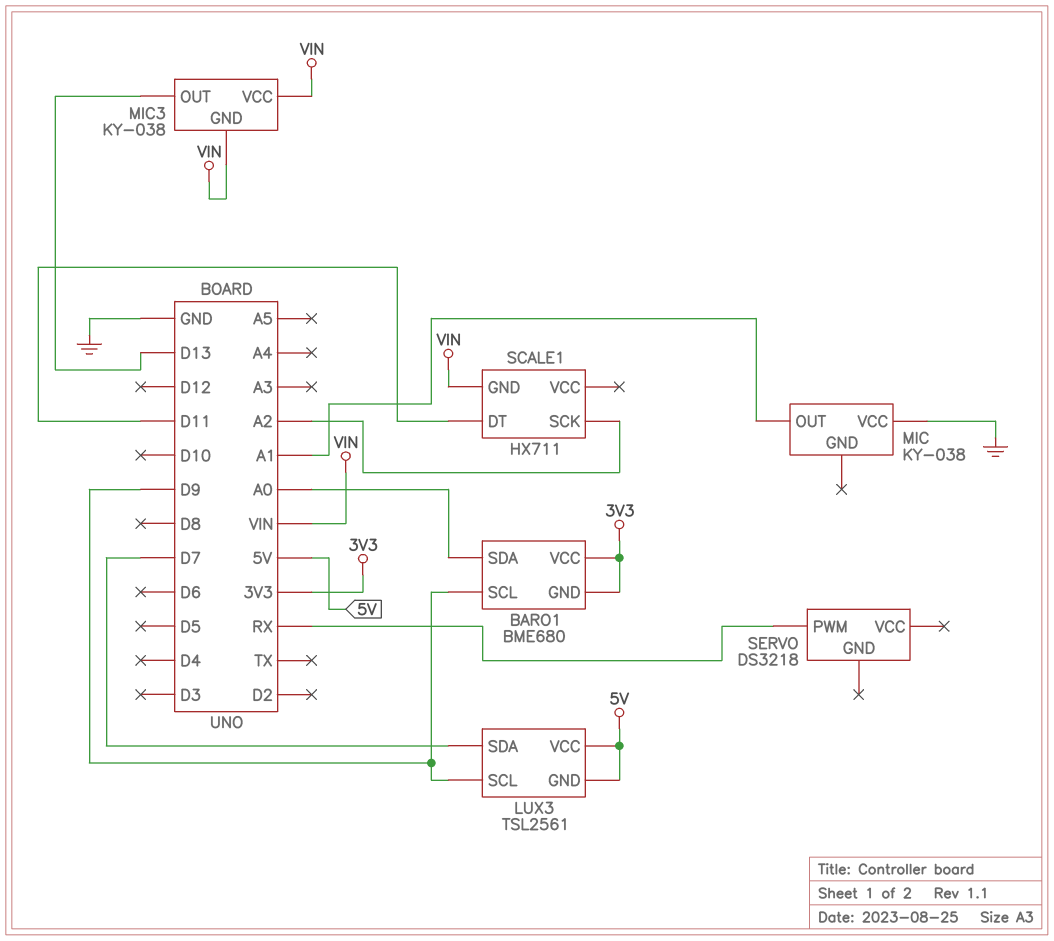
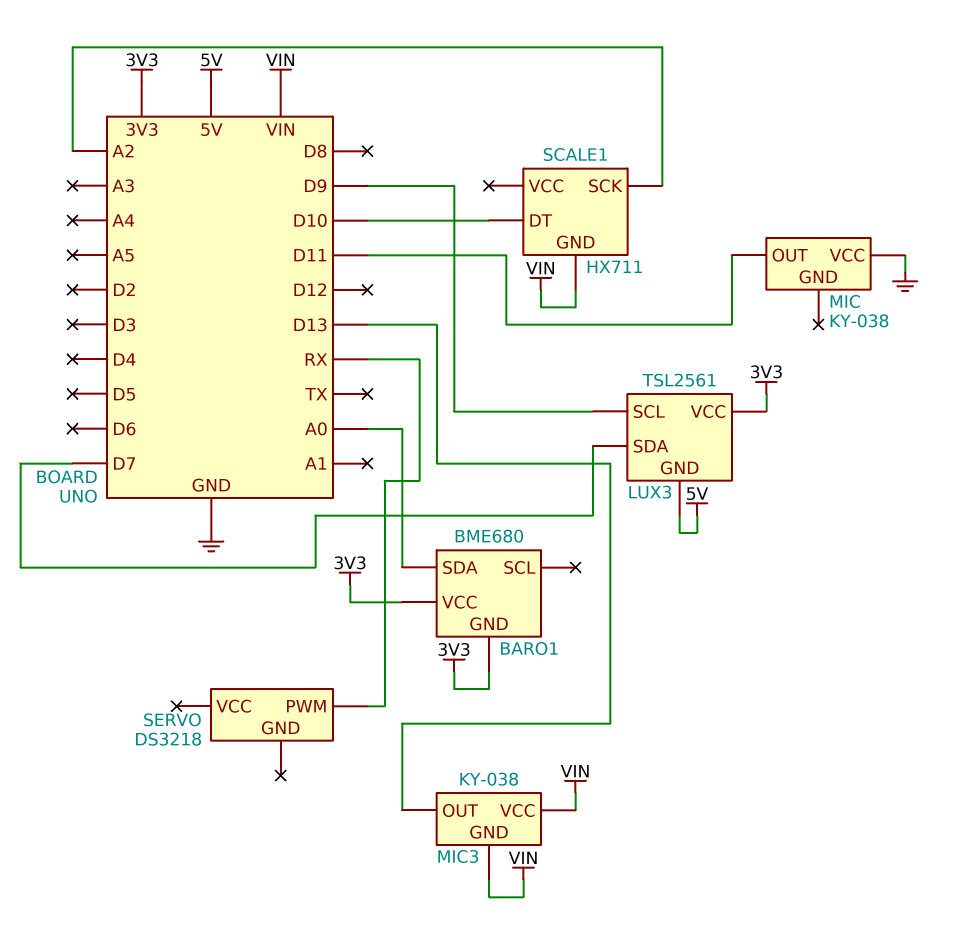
BARO1 pin SCL: D9 -> none
LUX3 pin VCC: 5V -> 3V3
MIC pin OUT: A1 -> D11
SCALE1 pin DT: D11 -> D10

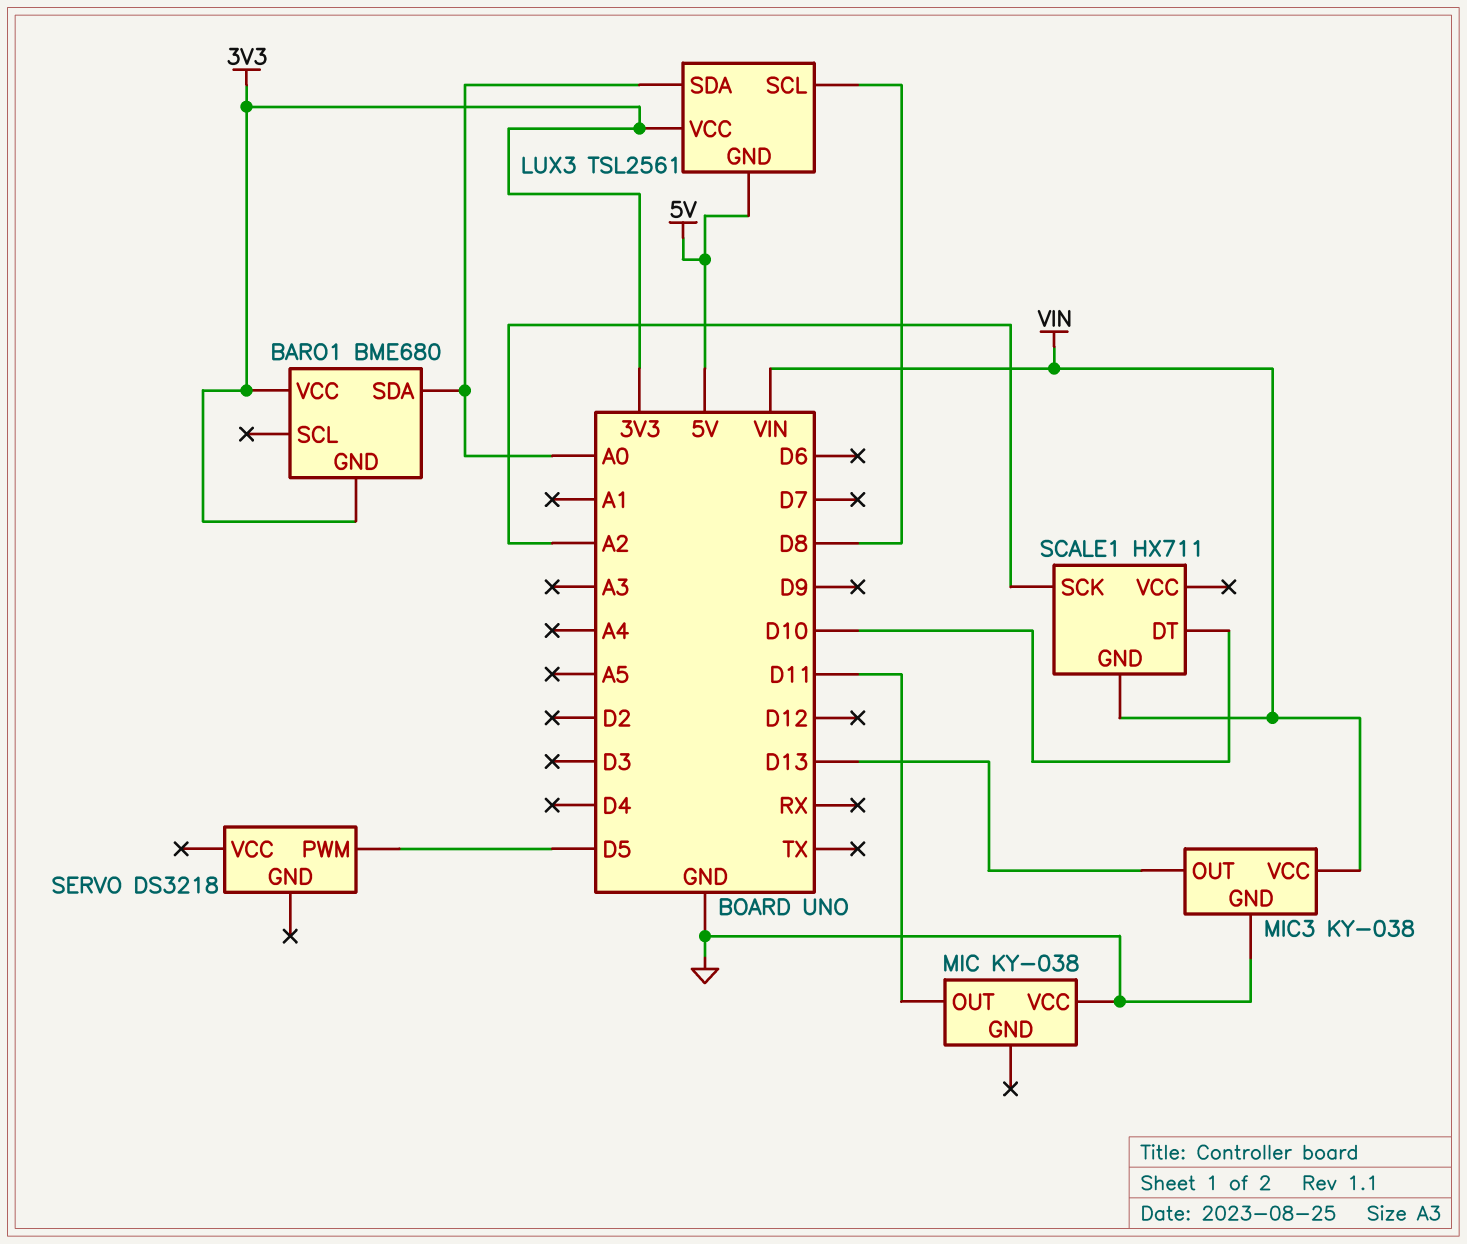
LUX3 pin SCL: D9 -> D8
LUX3 pin SDA: D7 -> A0
MIC3 pin GND: VIN -> GND
SERVO pin PWM: RX -> D5

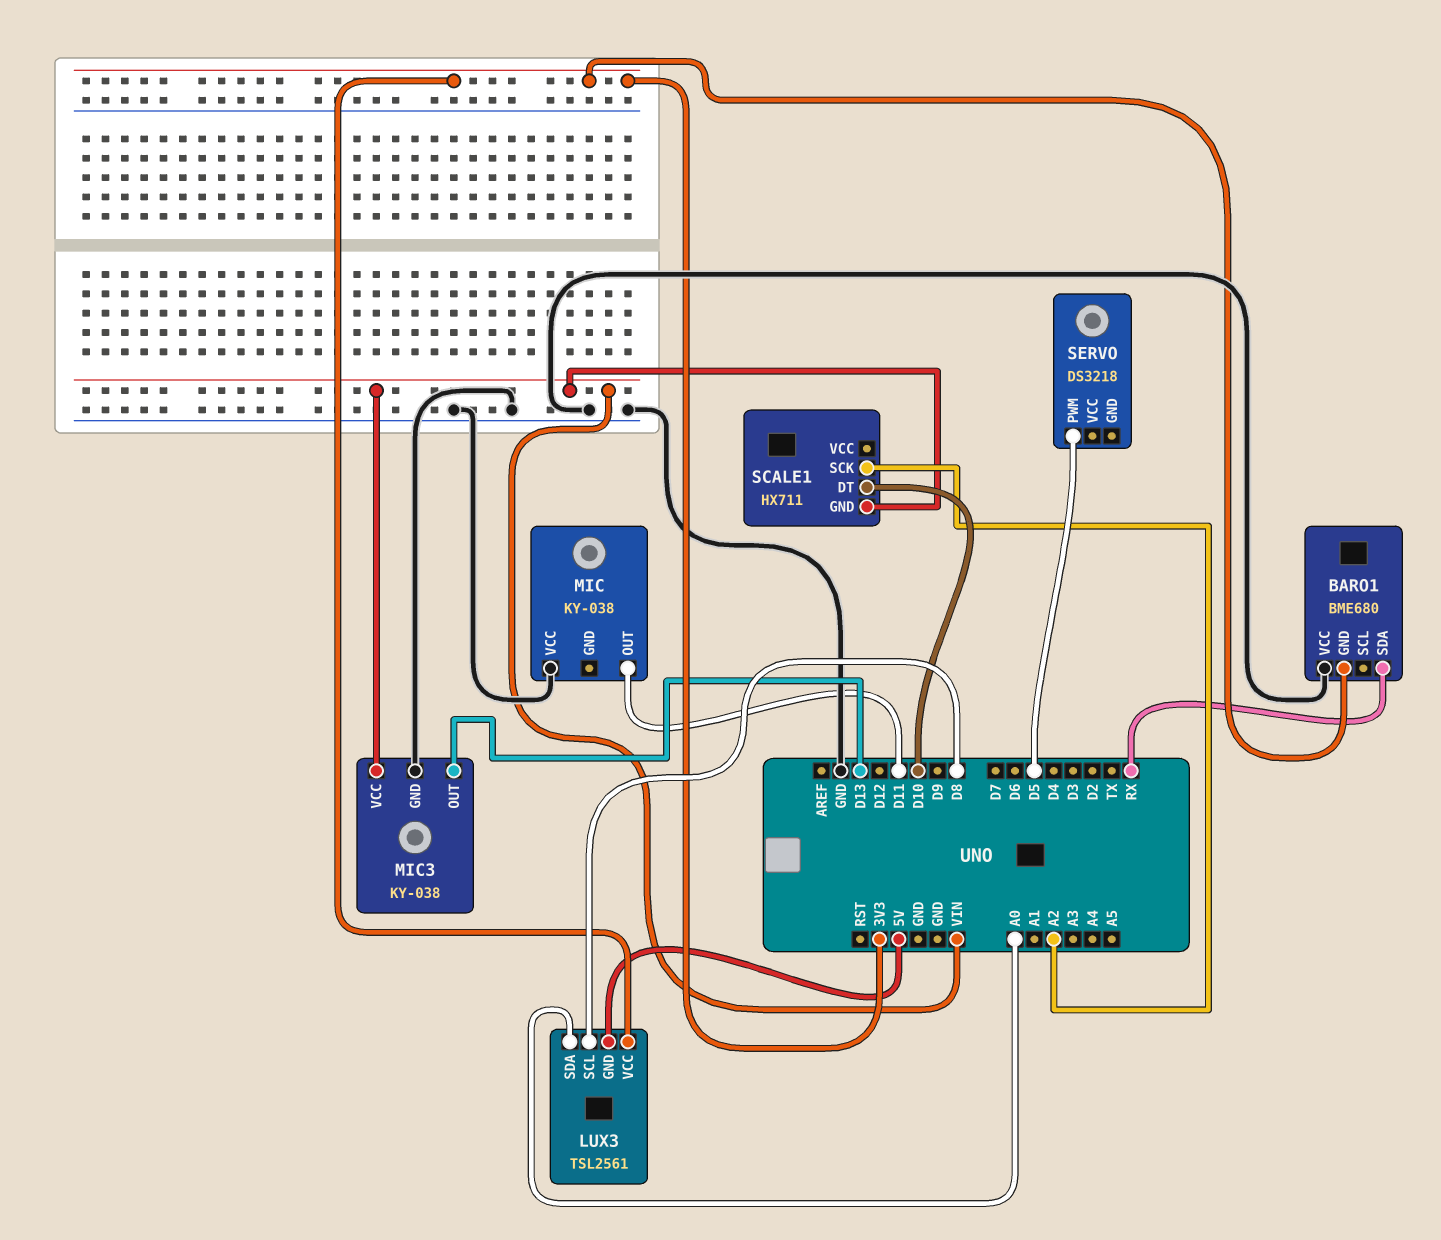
BARO1 pin SDA: A0 -> RX
BARO1 pin VCC: 3V3 -> GND

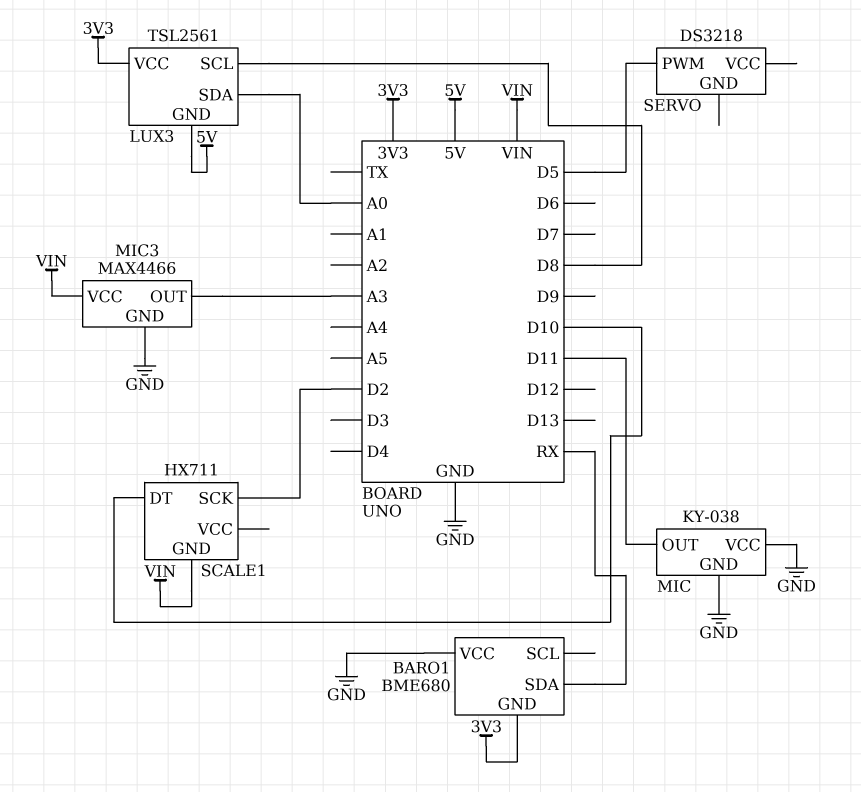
MIC pin GND: none -> GND
MIC3: KY-038 -> MAX4466
MIC3 pin OUT: D13 -> A3
SCALE1 pin SCK: A2 -> D2

